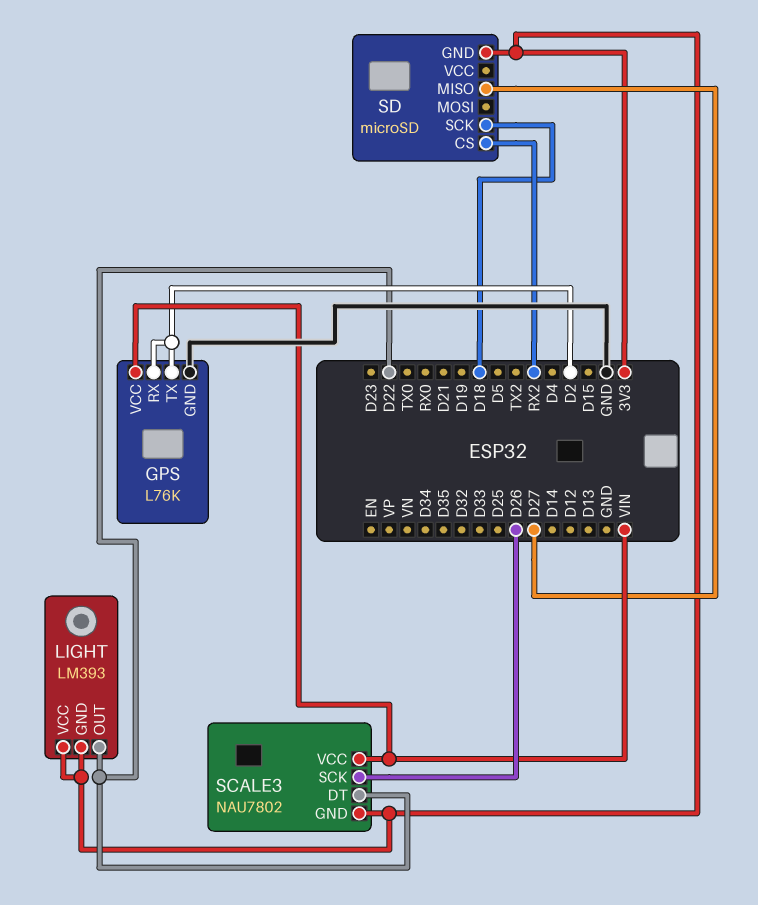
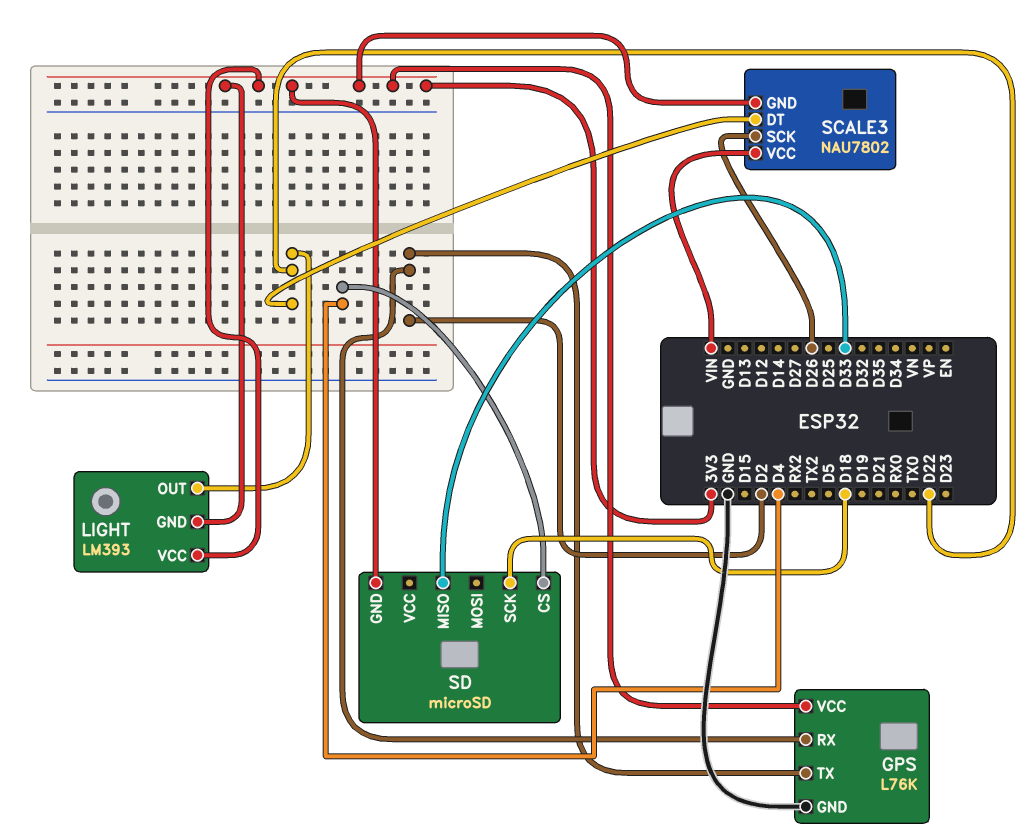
GPS pin VCC: VIN -> 3V3
SD pin CS: RX2 -> D4
SD pin MISO: D27 -> D33

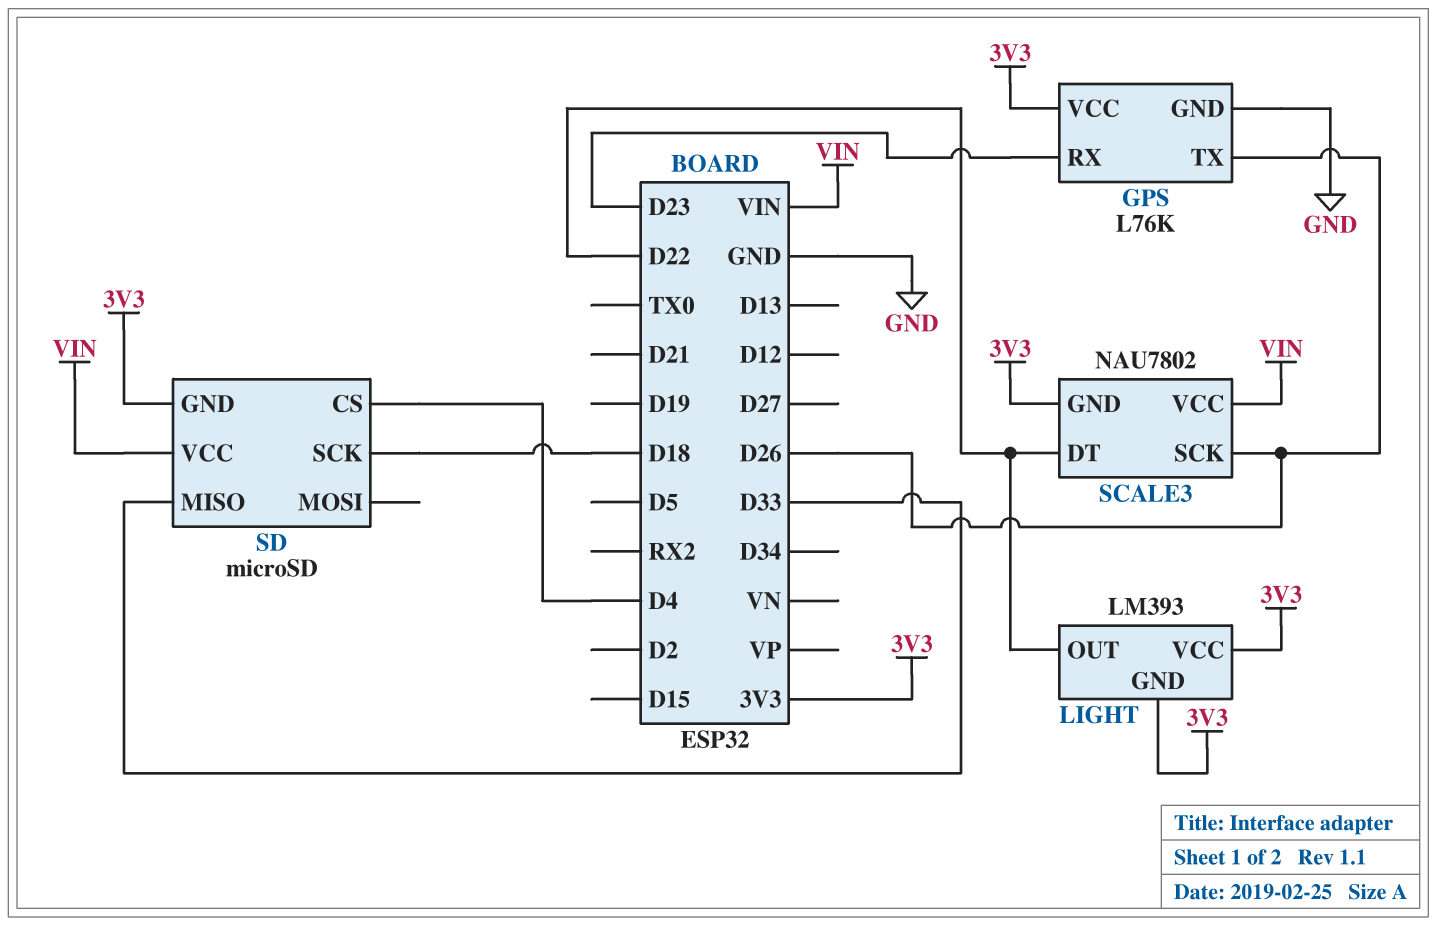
GPS pin RX: D2 -> D23
GPS pin TX: D2 -> D26
SD pin VCC: none -> VIN

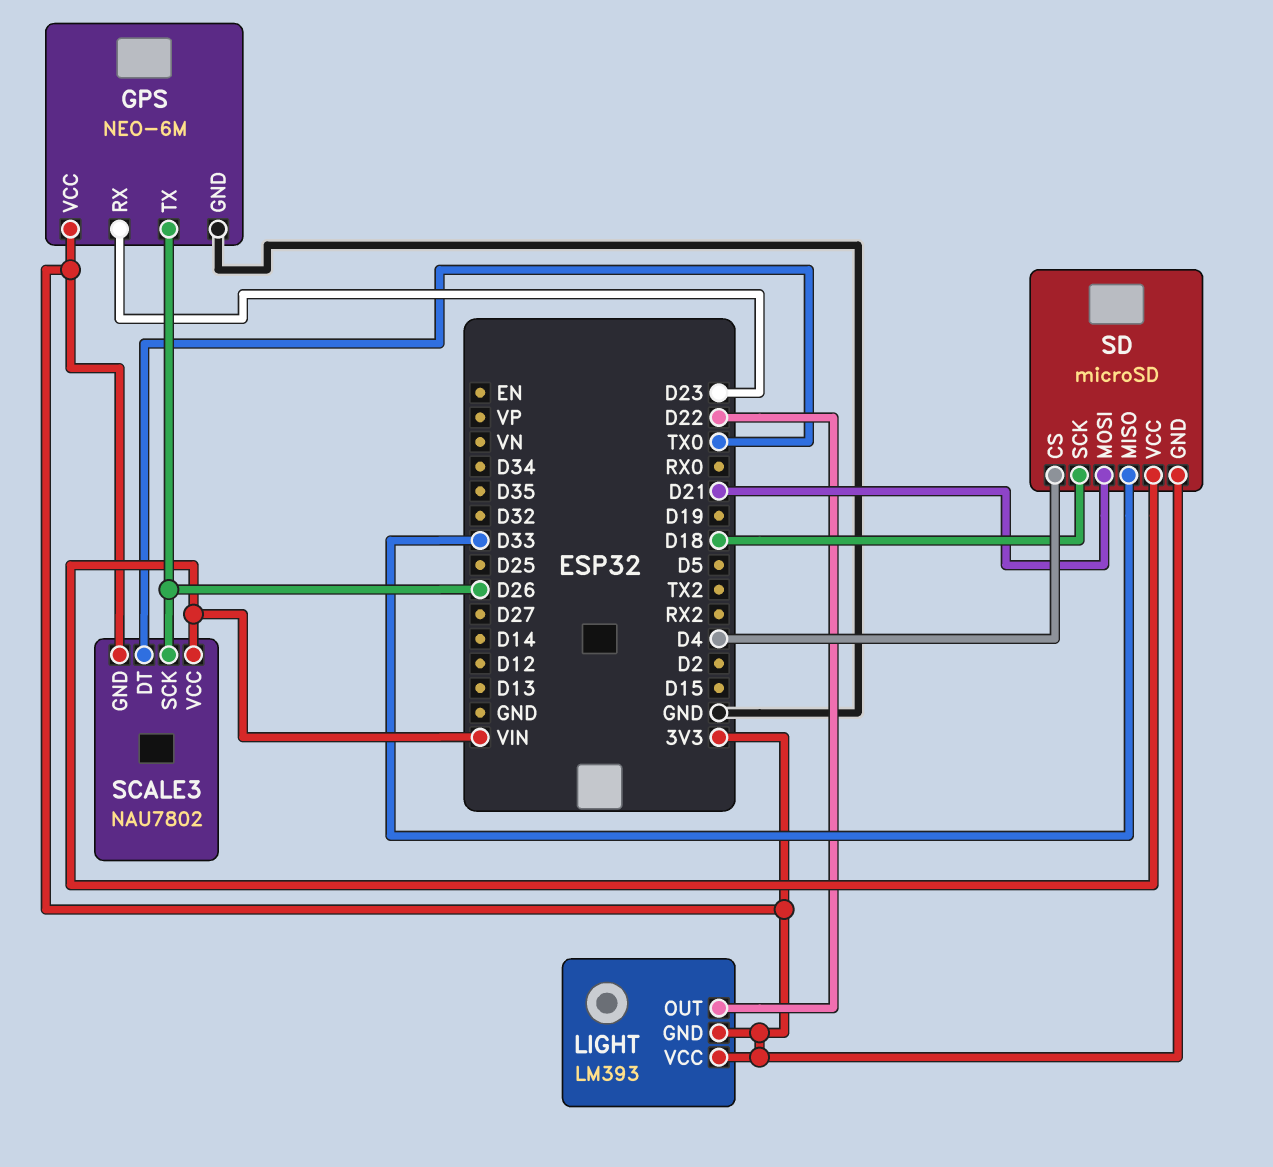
GPS: L76K -> NEO-6M
SCALE3 pin DT: D22 -> TX0
SD pin MOSI: none -> D21

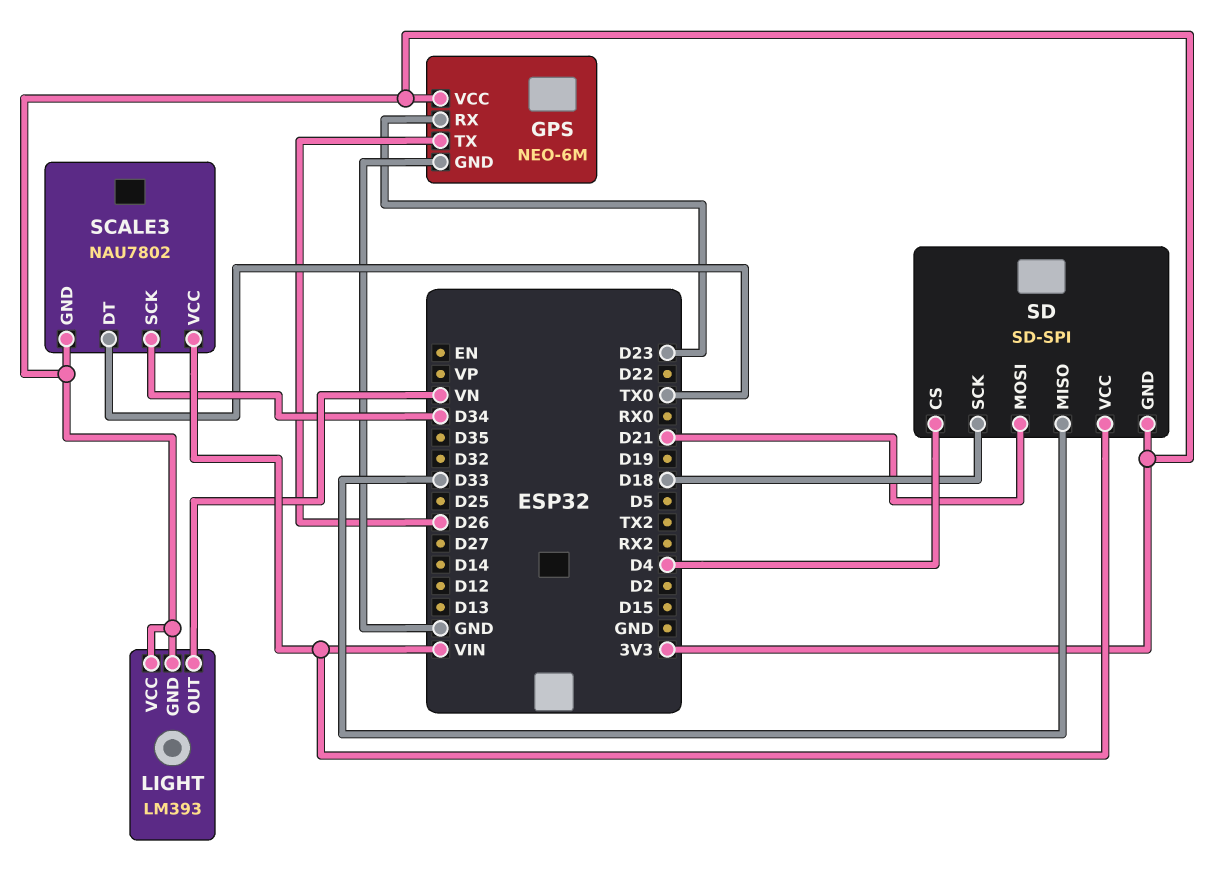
LIGHT pin OUT: D22 -> VN
SCALE3 pin SCK: D26 -> D34
SD: microSD -> SD-SPI

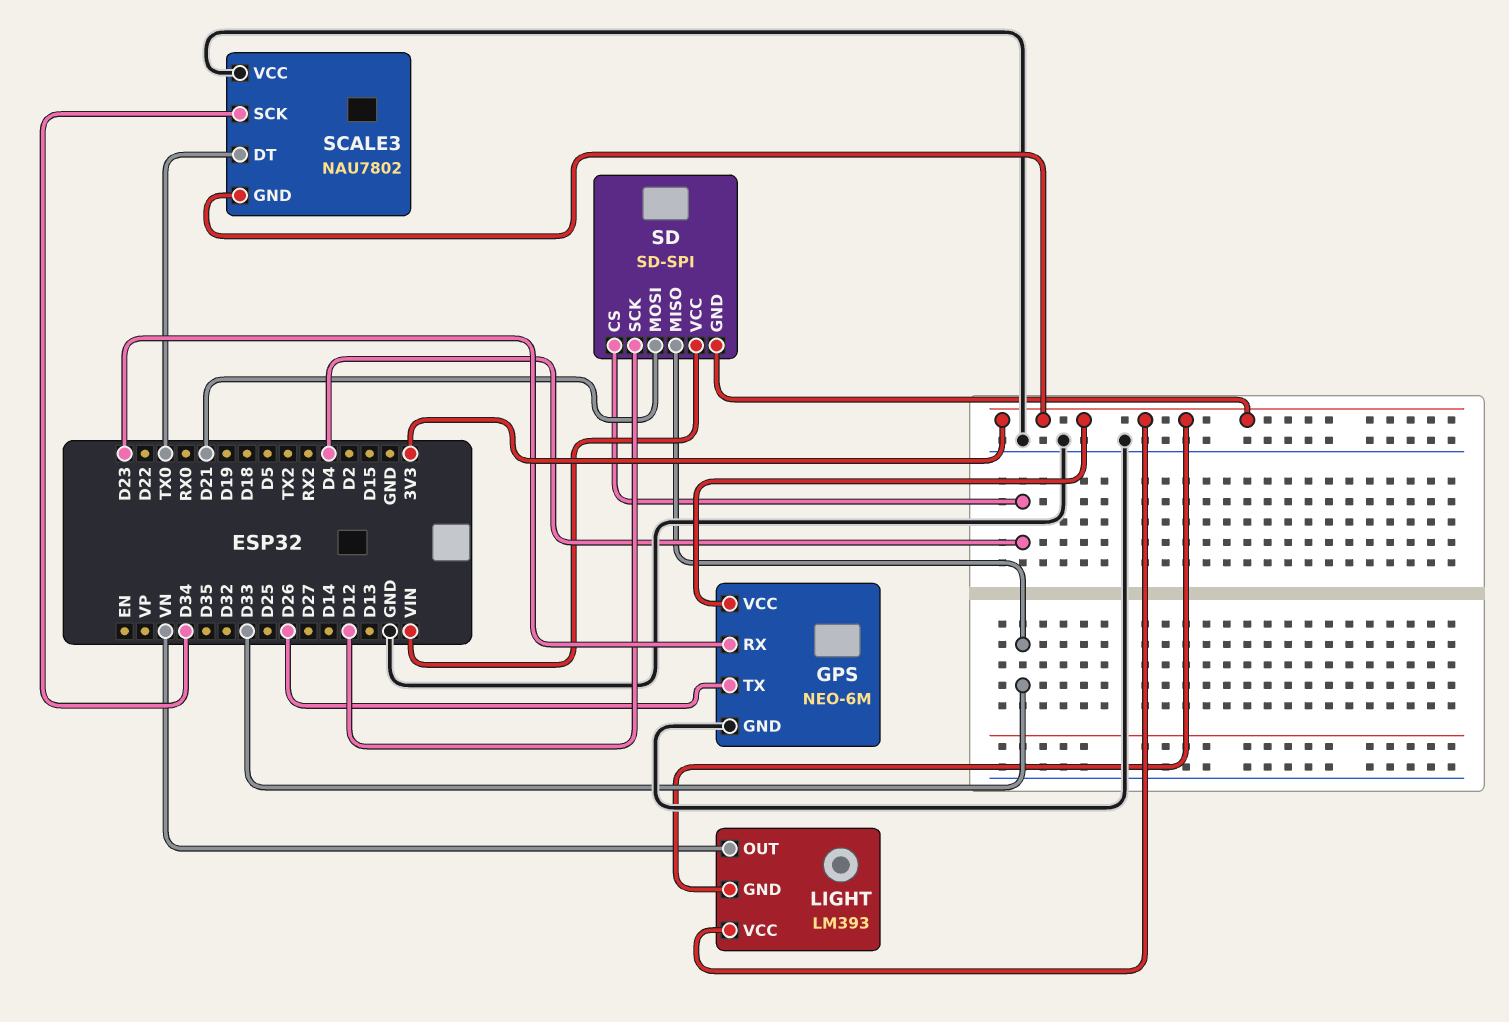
SCALE3 pin VCC: VIN -> GND
SD pin SCK: D18 -> D12

